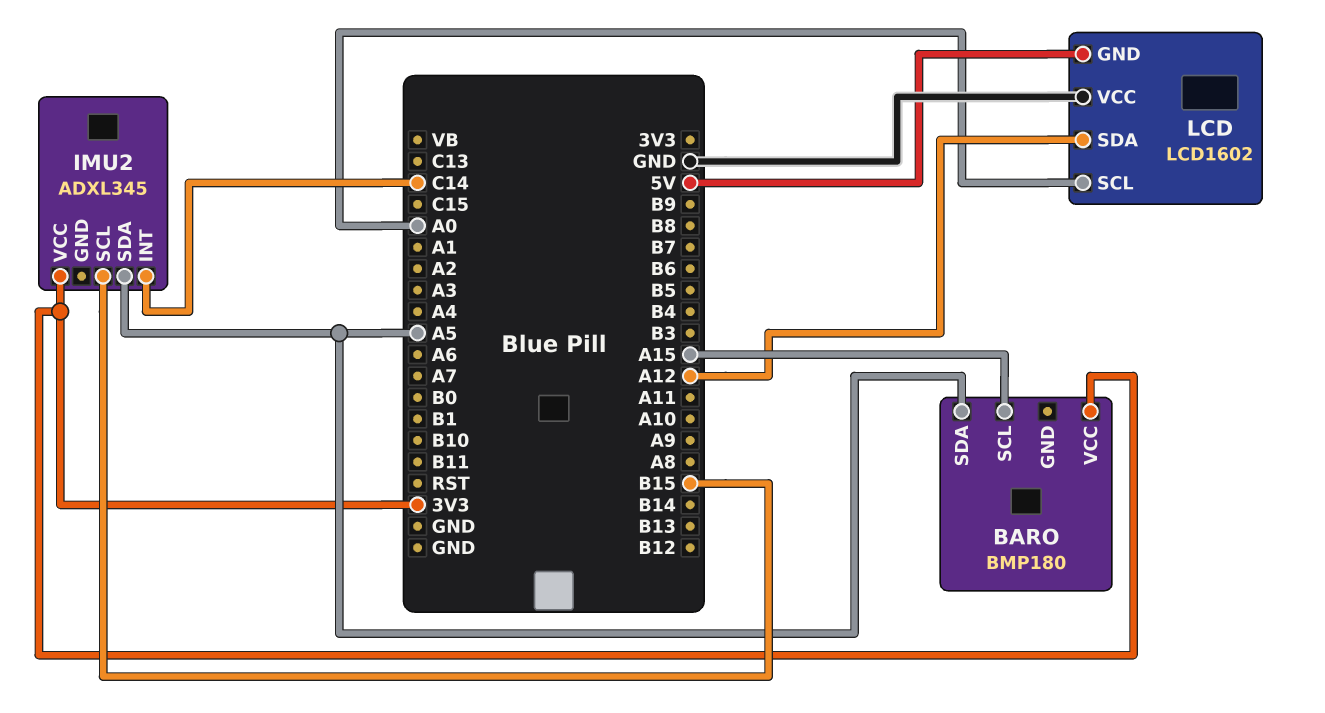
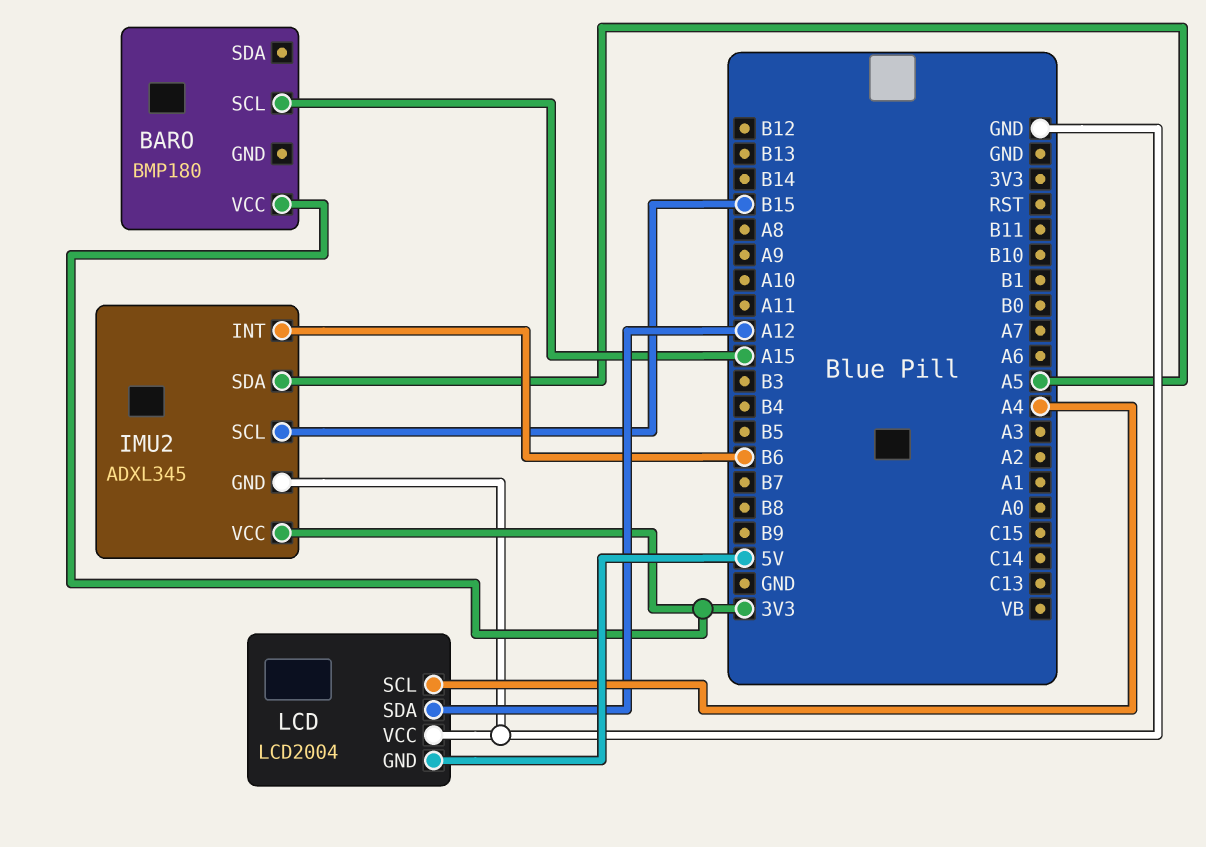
BARO pin SDA: A5 -> none
IMU2 pin GND: none -> GND
IMU2 pin INT: C14 -> B6
LCD: LCD1602 -> LCD2004
LCD pin SCL: A0 -> A4

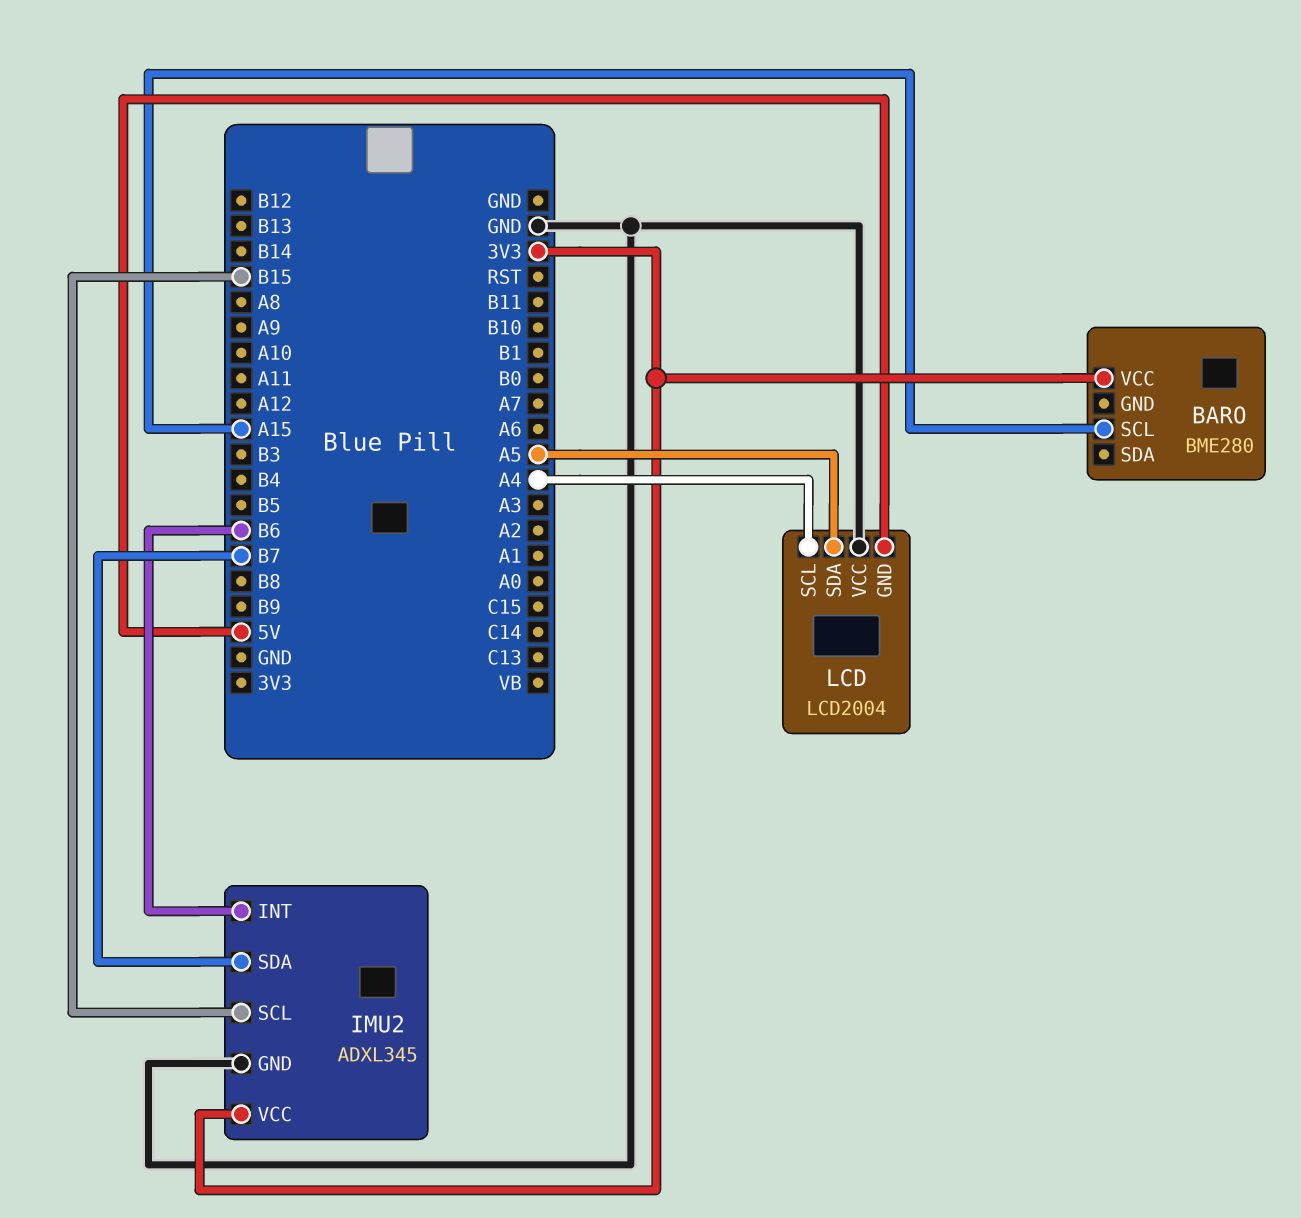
BARO: BMP180 -> BME280
IMU2 pin SDA: A5 -> B7
LCD pin SDA: A12 -> A5

